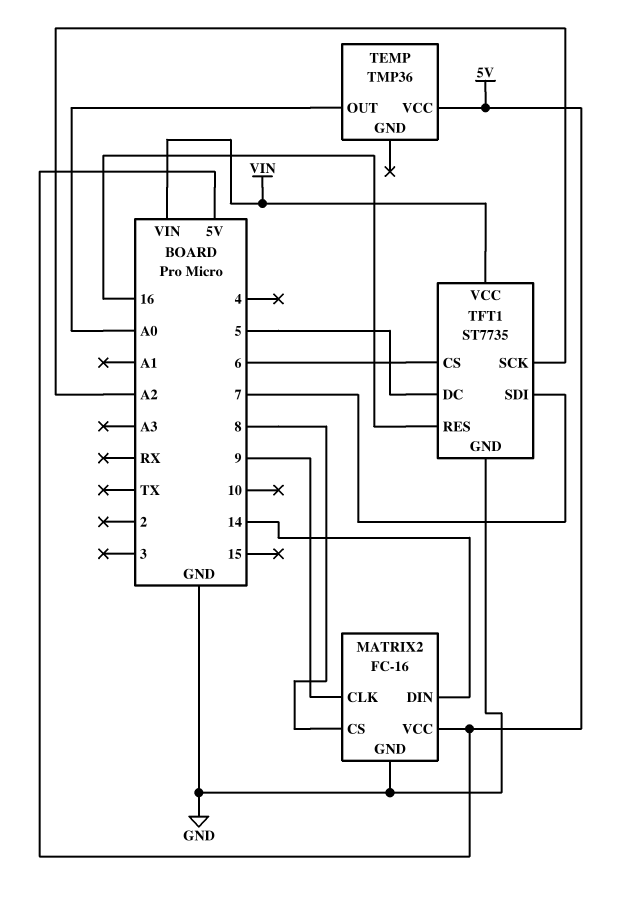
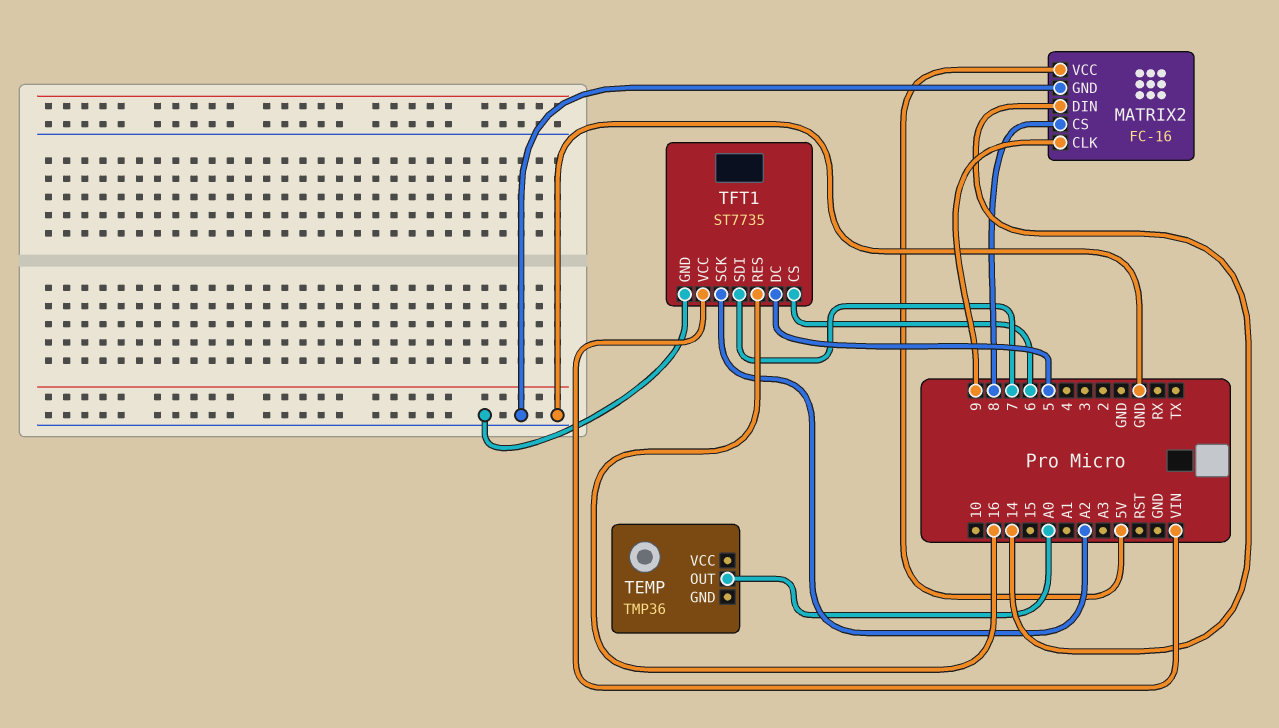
TEMP pin VCC: 5V -> none

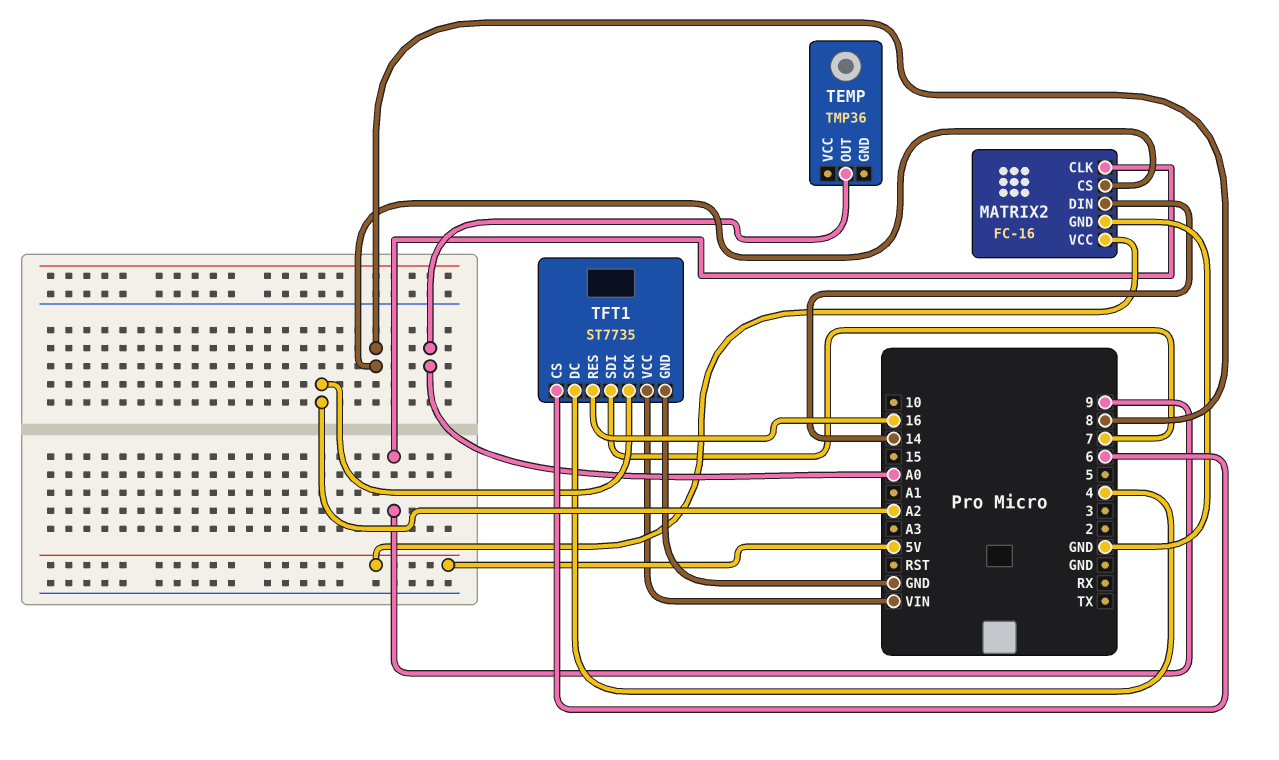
TFT1 pin DC: 5 -> 4

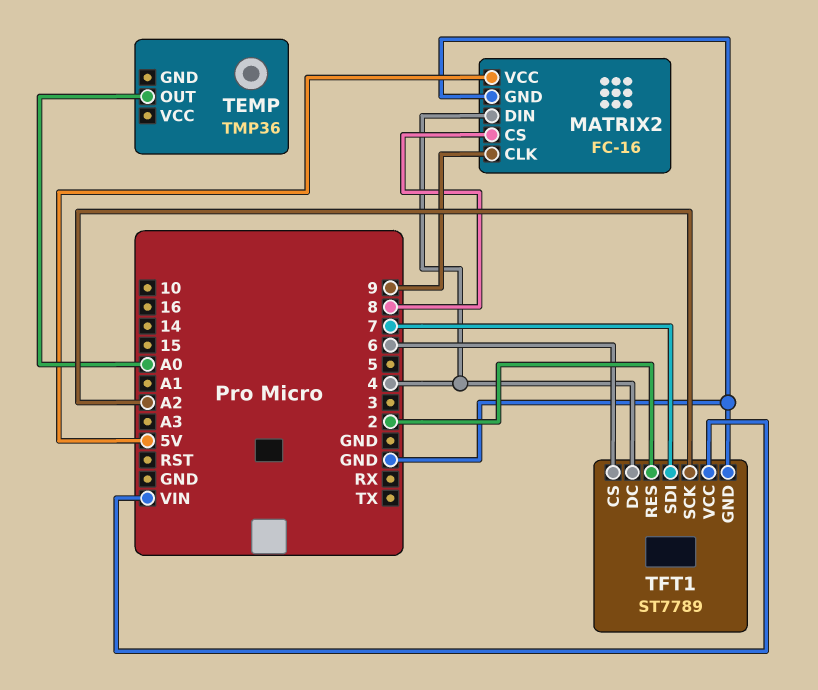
MATRIX2 pin DIN: 14 -> 4
TFT1: ST7735 -> ST7789
TFT1 pin RES: 16 -> 2

